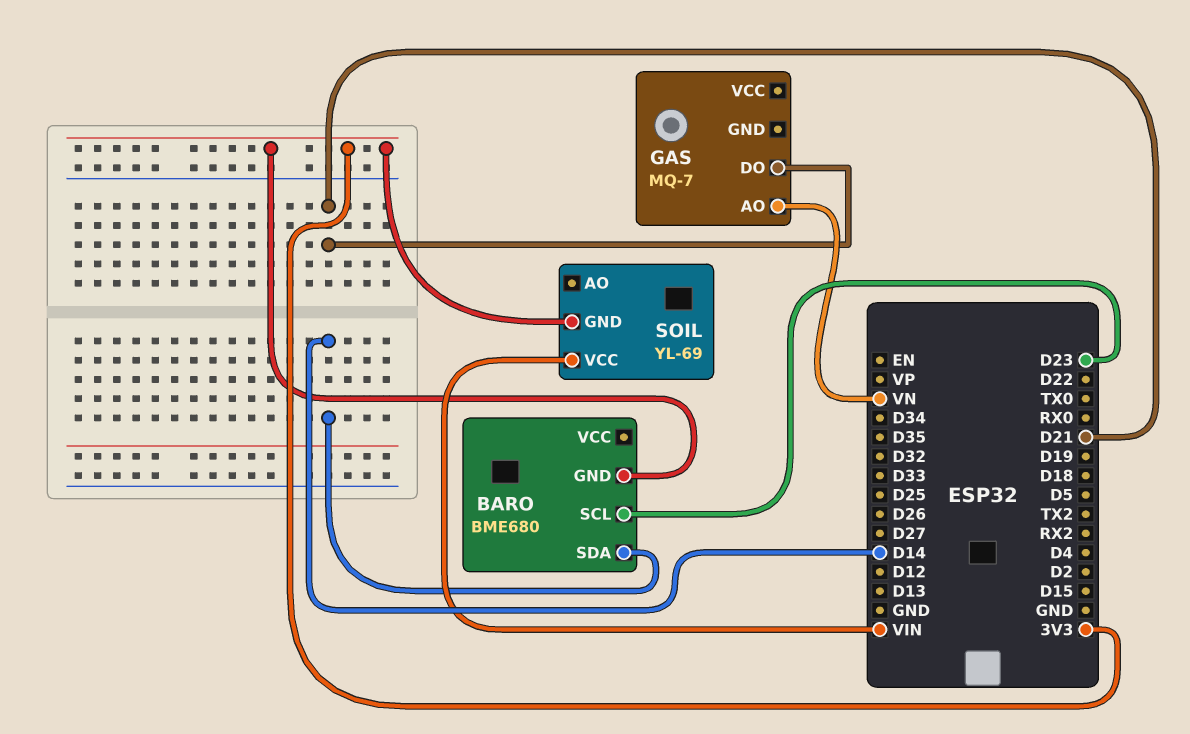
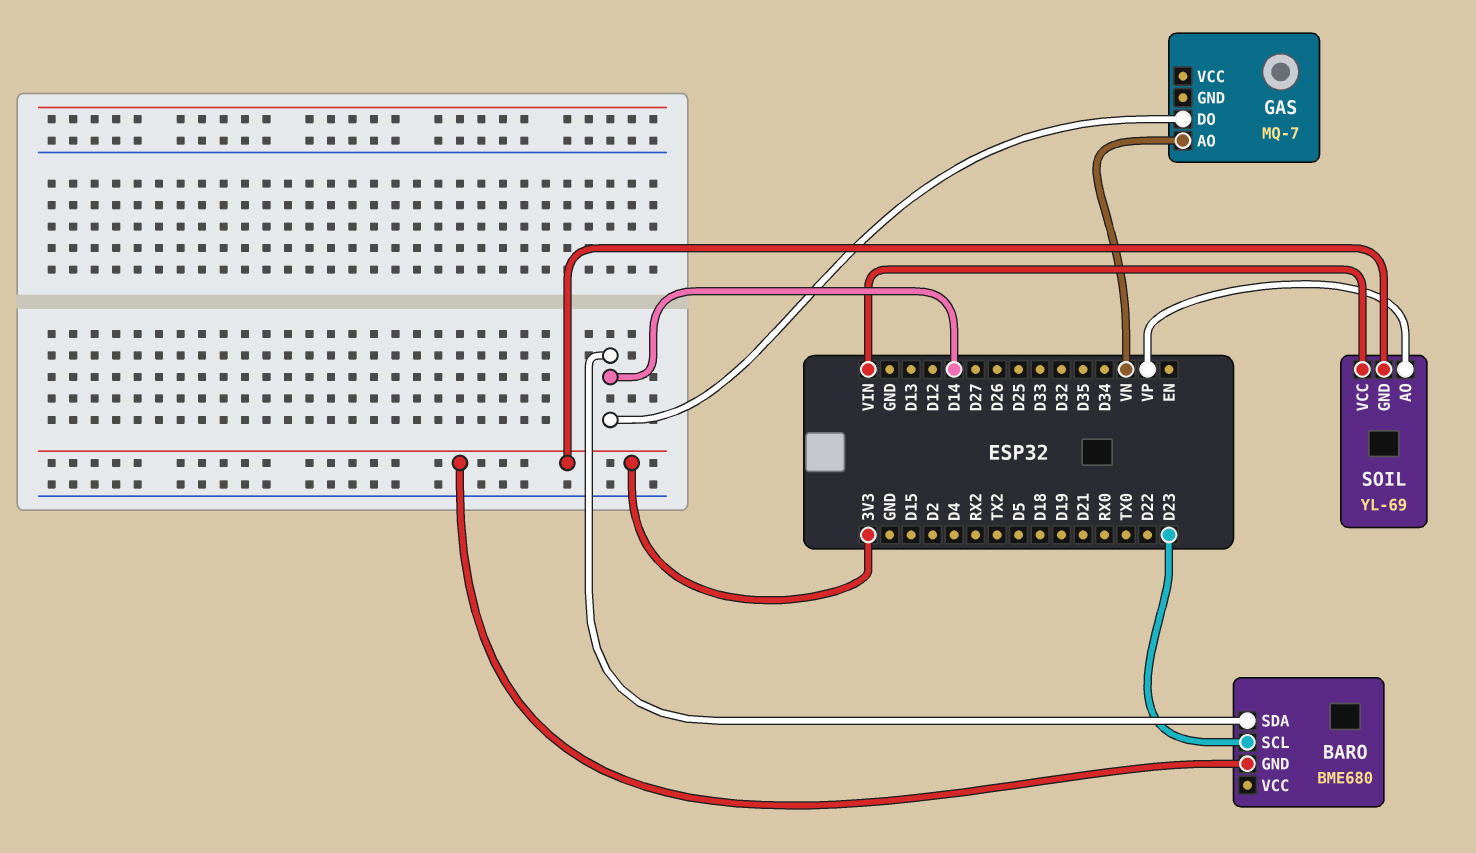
GAS pin DO: D21 -> D14
SOIL pin AO: none -> VP

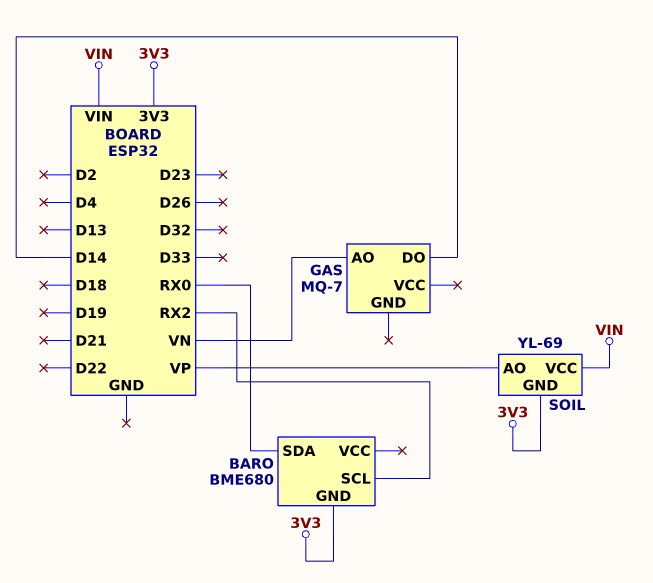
BARO pin SCL: D23 -> RX2
BARO pin SDA: D14 -> RX0

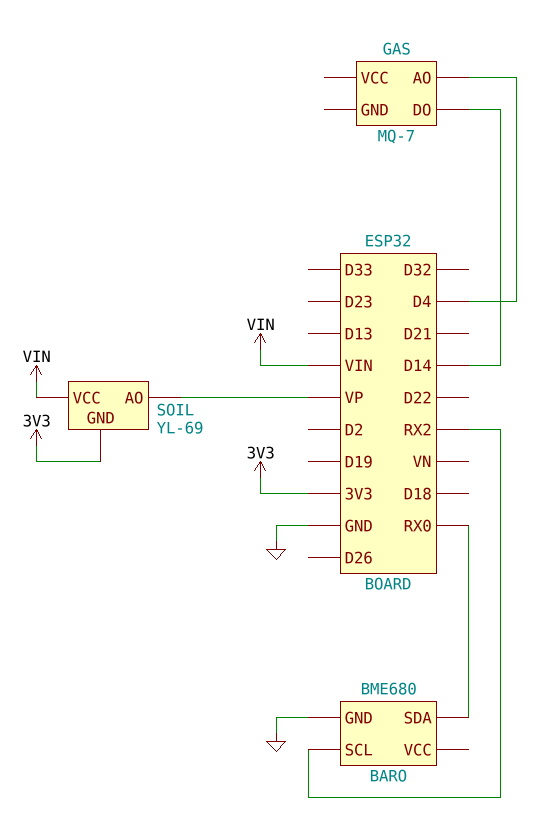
BARO pin GND: 3V3 -> GND
GAS pin AO: VN -> D4

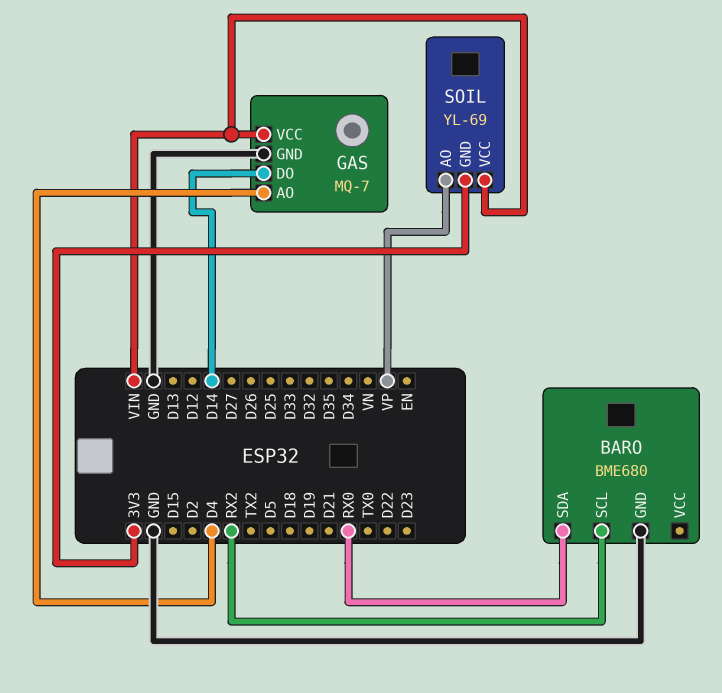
GAS pin GND: none -> GND
GAS pin VCC: none -> VIN

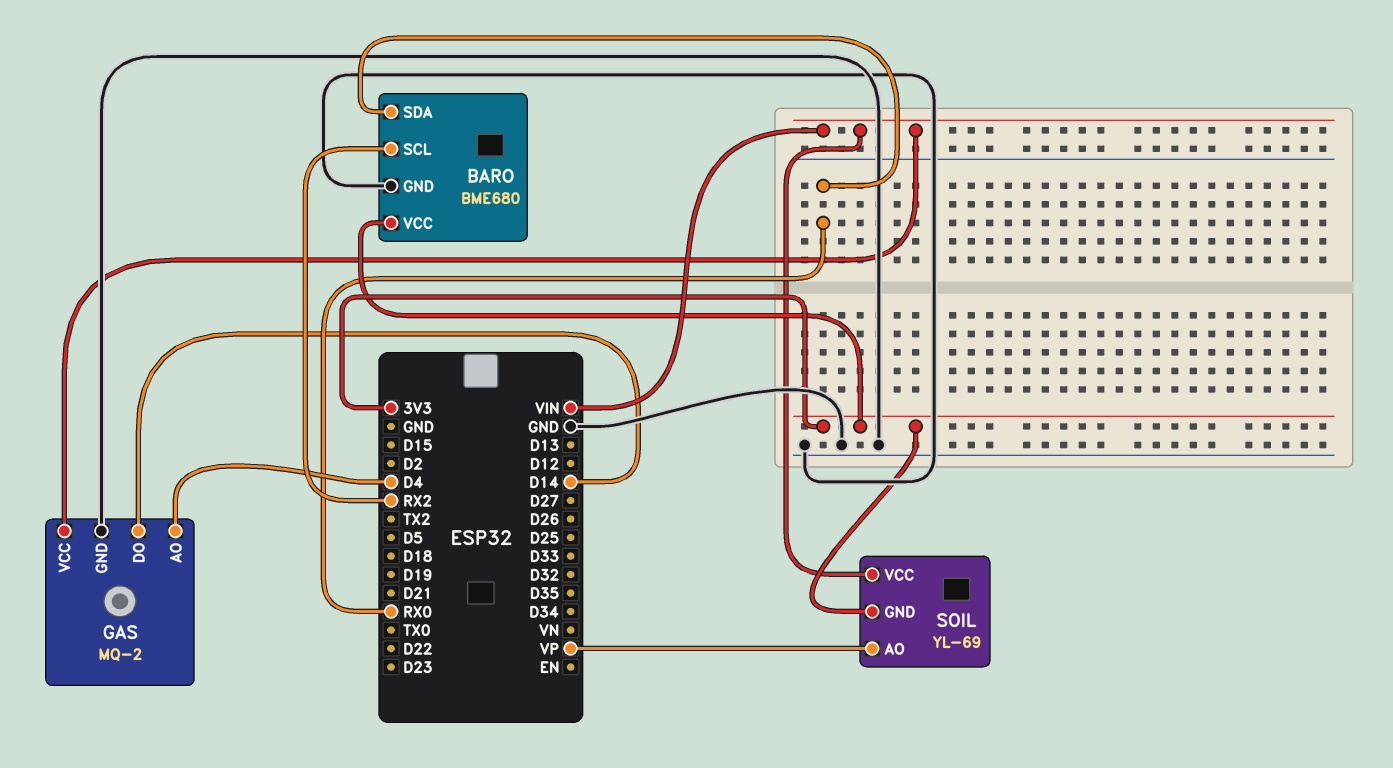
BARO pin VCC: none -> 3V3
GAS: MQ-7 -> MQ-2

